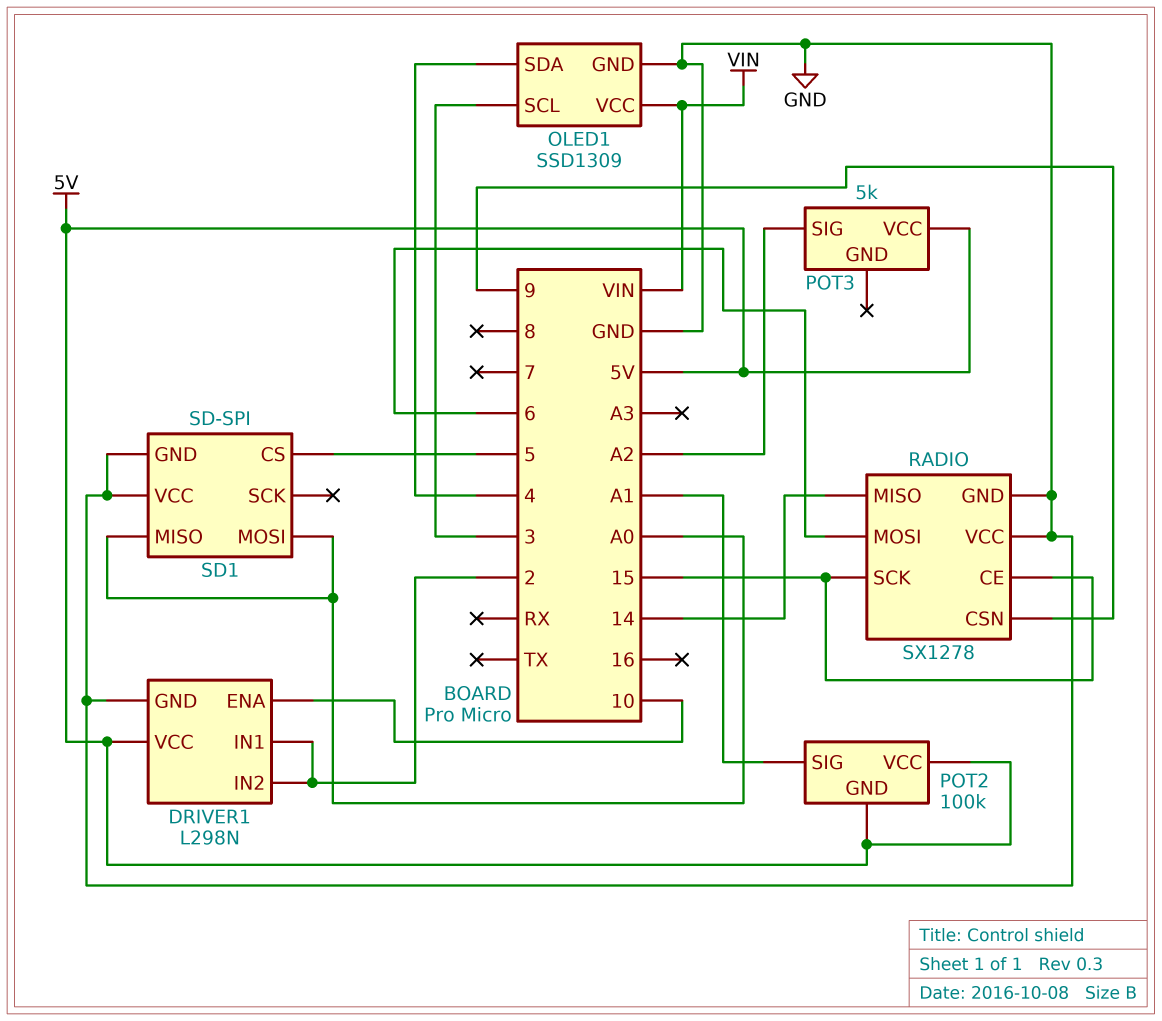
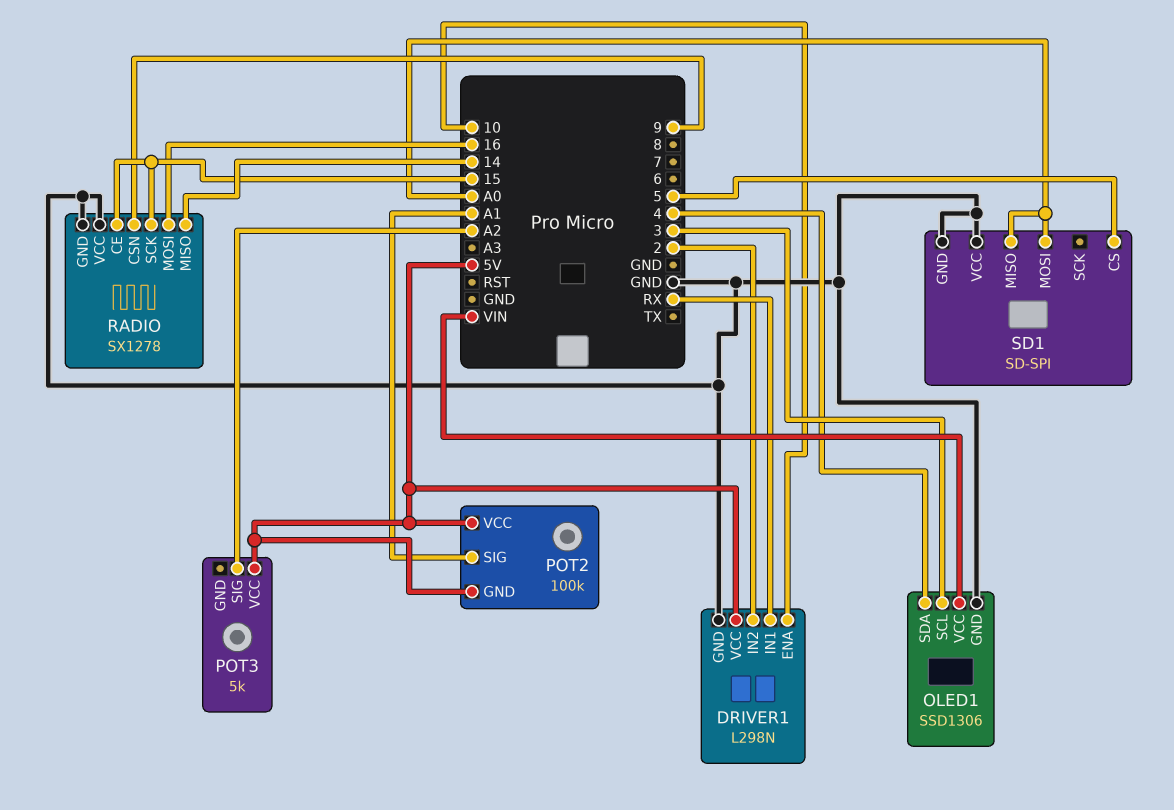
DRIVER1 pin IN1: 2 -> RX
OLED1: SSD1309 -> SSD1306
RADIO pin MOSI: 6 -> 16

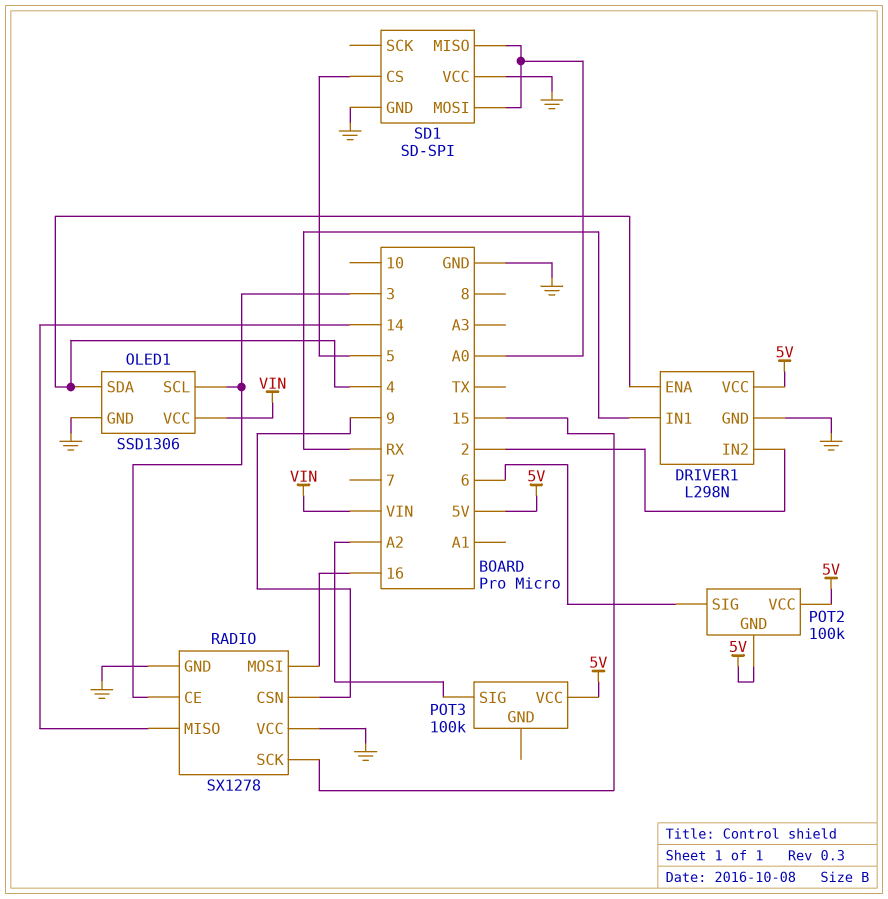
DRIVER1 pin ENA: 10 -> 4
POT2 pin SIG: A1 -> 6
POT3: 5k -> 100k
RADIO pin CE: 15 -> 3

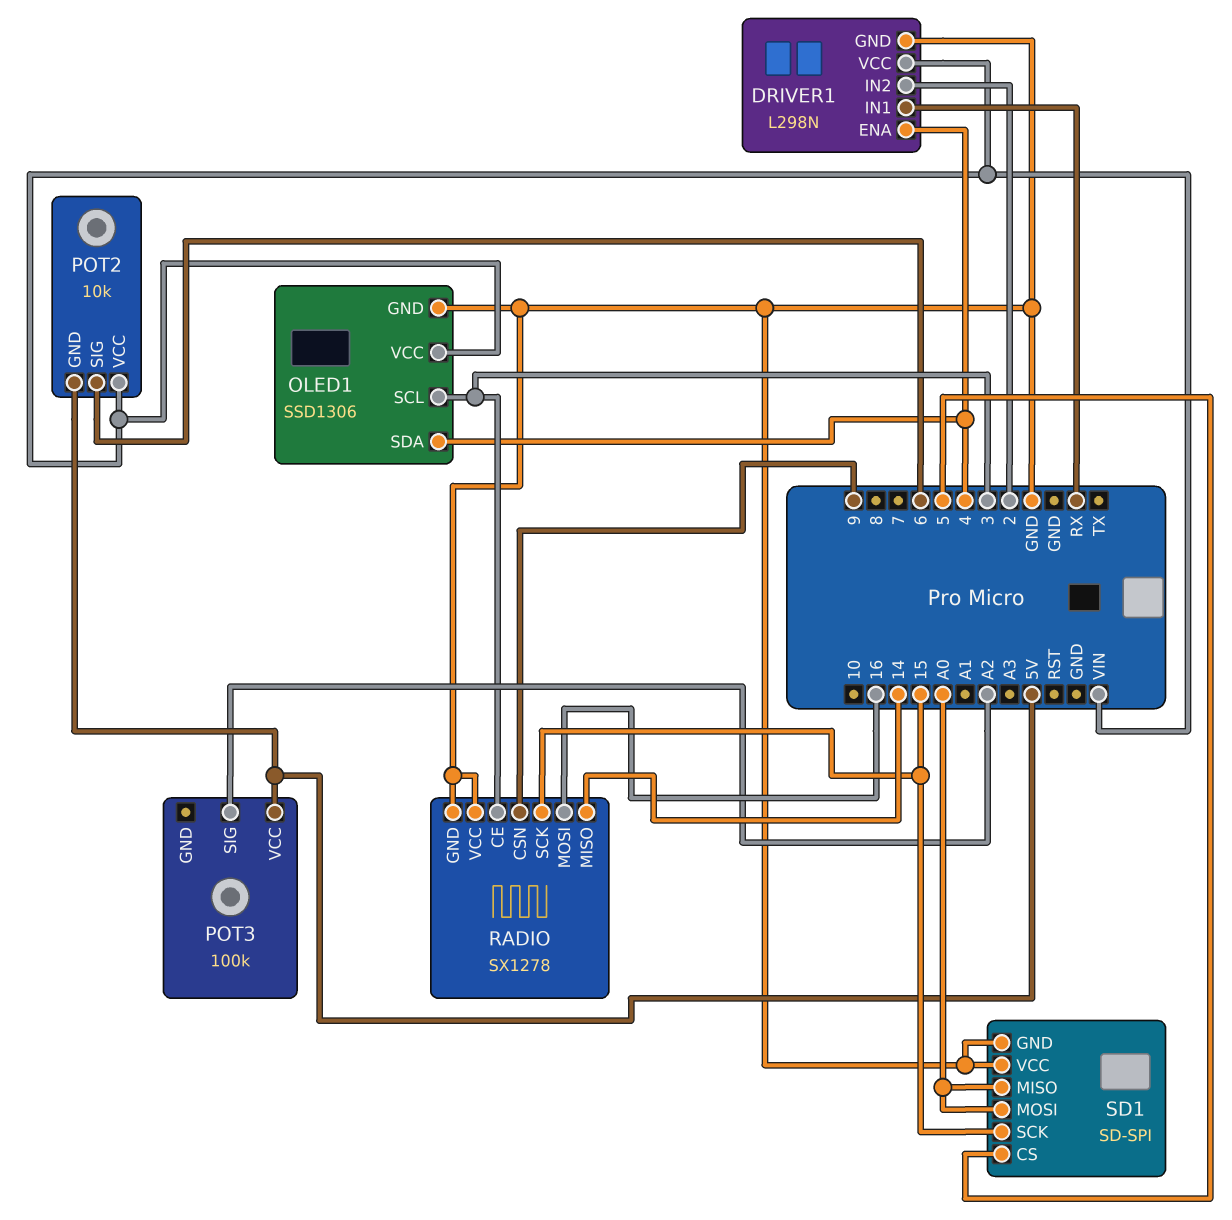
DRIVER1 pin VCC: 5V -> VIN
POT2: 100k -> 10k
POT2 pin VCC: 5V -> VIN
SD1 pin SCK: none -> 15

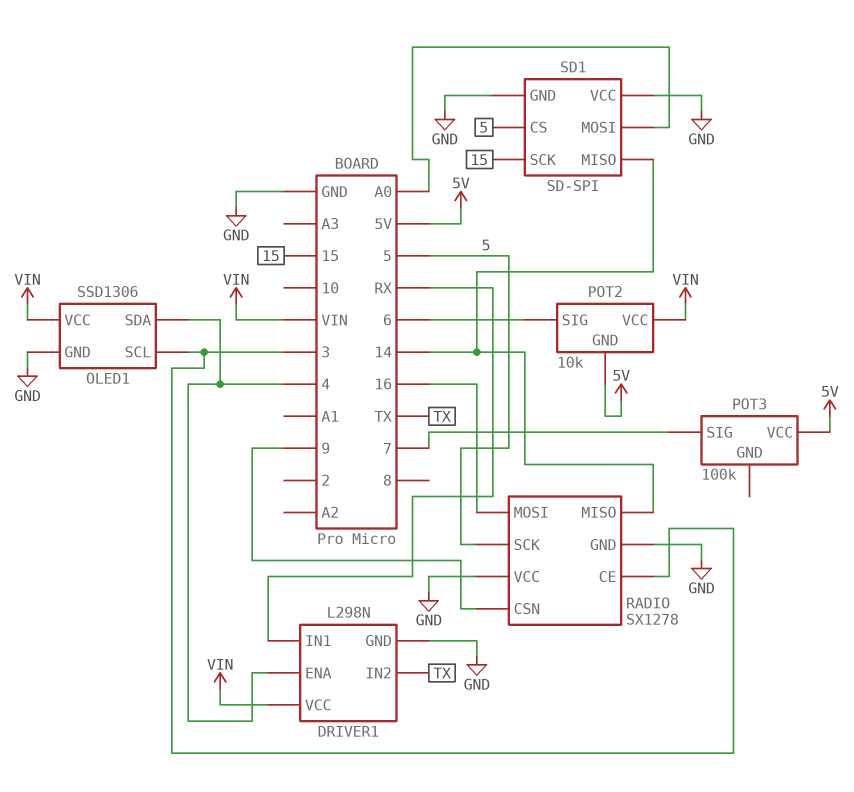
DRIVER1 pin IN2: 2 -> TX
POT3 pin SIG: A2 -> 7
RADIO pin SCK: 15 -> 5
SD1 pin MISO: A0 -> 14

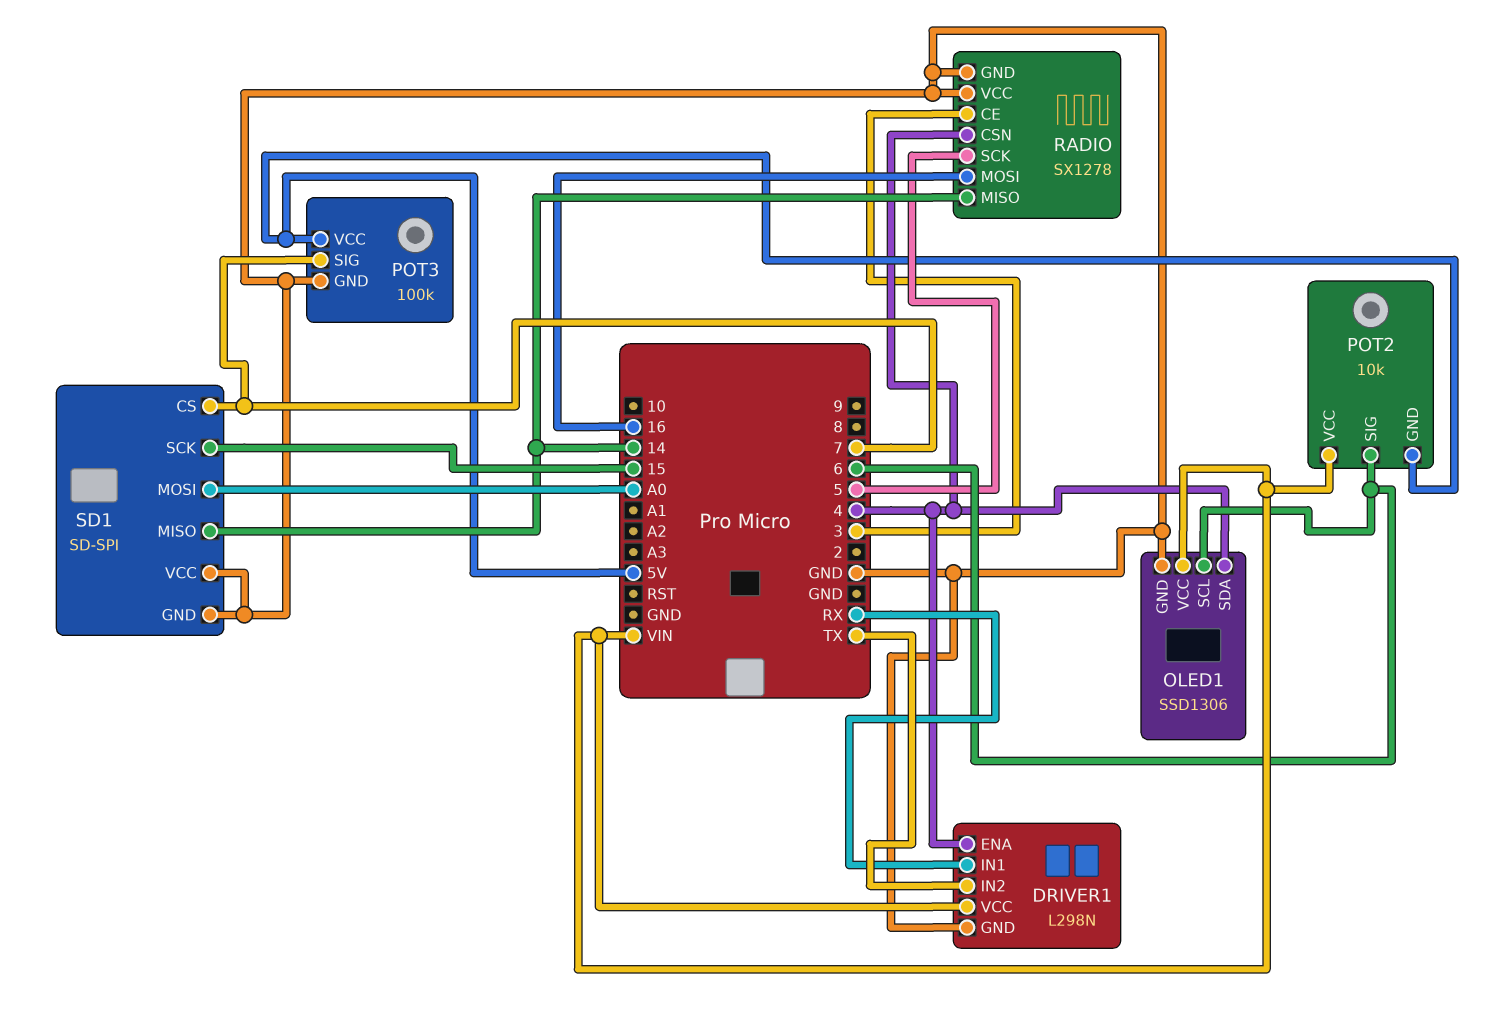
OLED1 pin SCL: 3 -> 6
POT3 pin GND: none -> GND
RADIO pin CSN: 9 -> 4
SD1 pin CS: 5 -> 7

